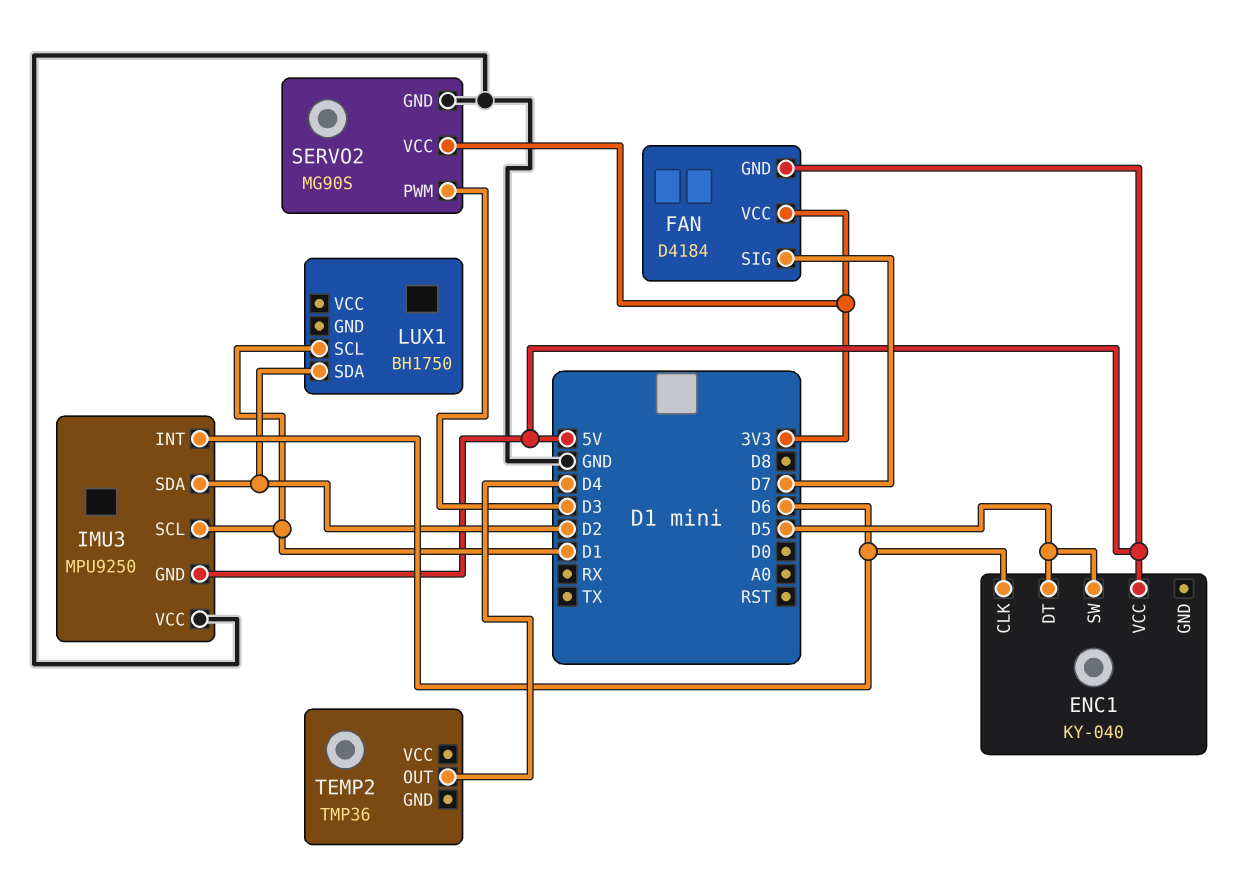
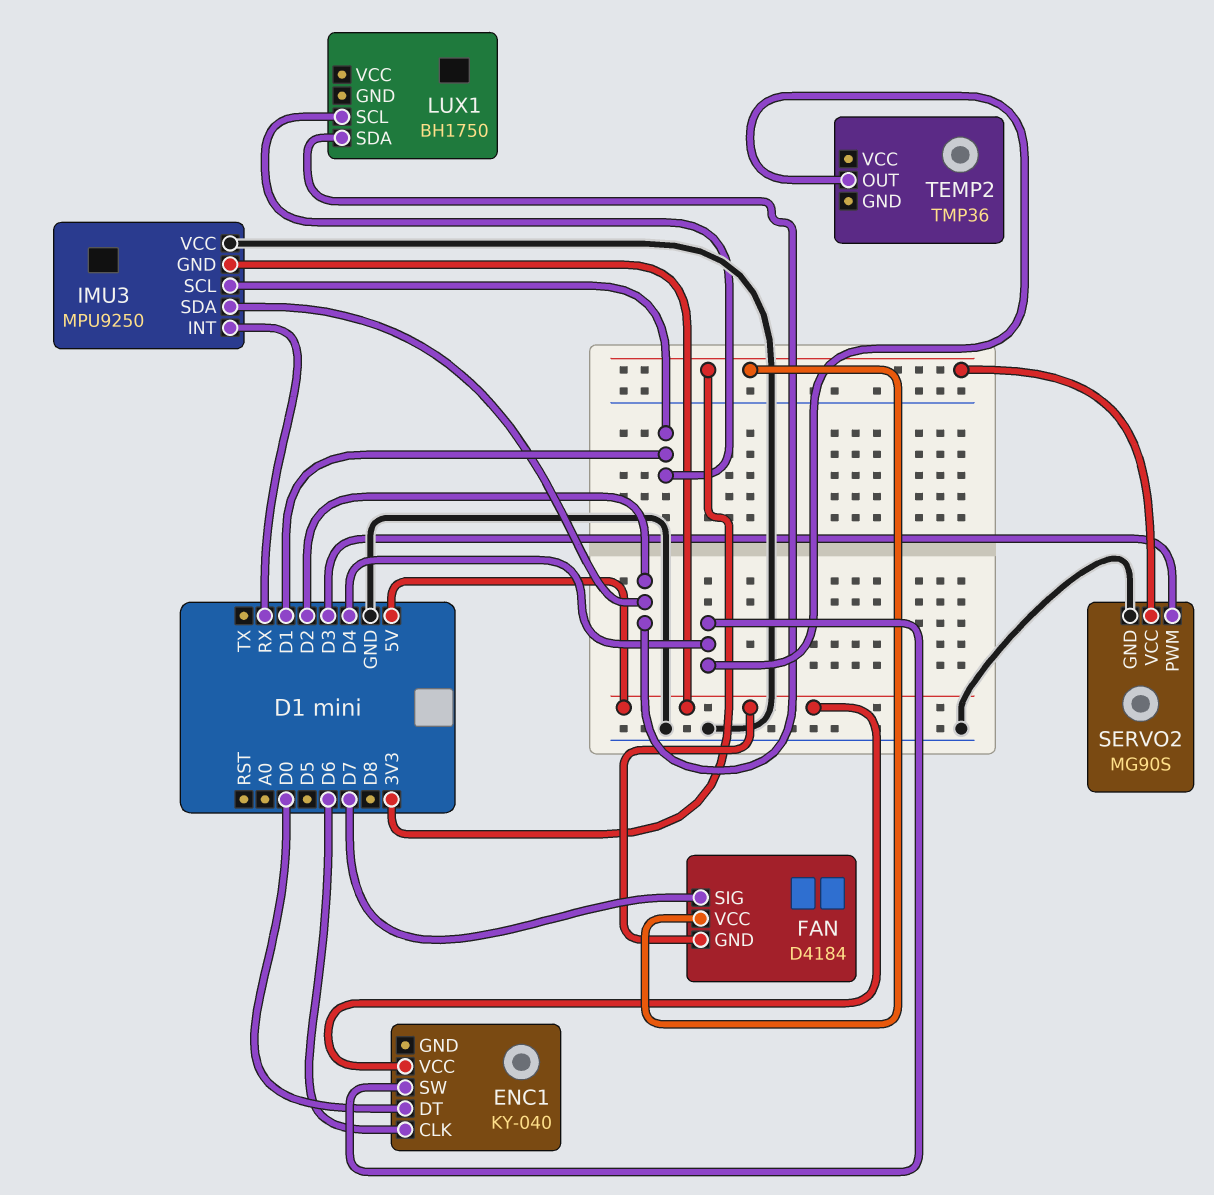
ENC1 pin DT: D5 -> D0
ENC1 pin SW: D5 -> D4
IMU3 pin INT: D6 -> RX

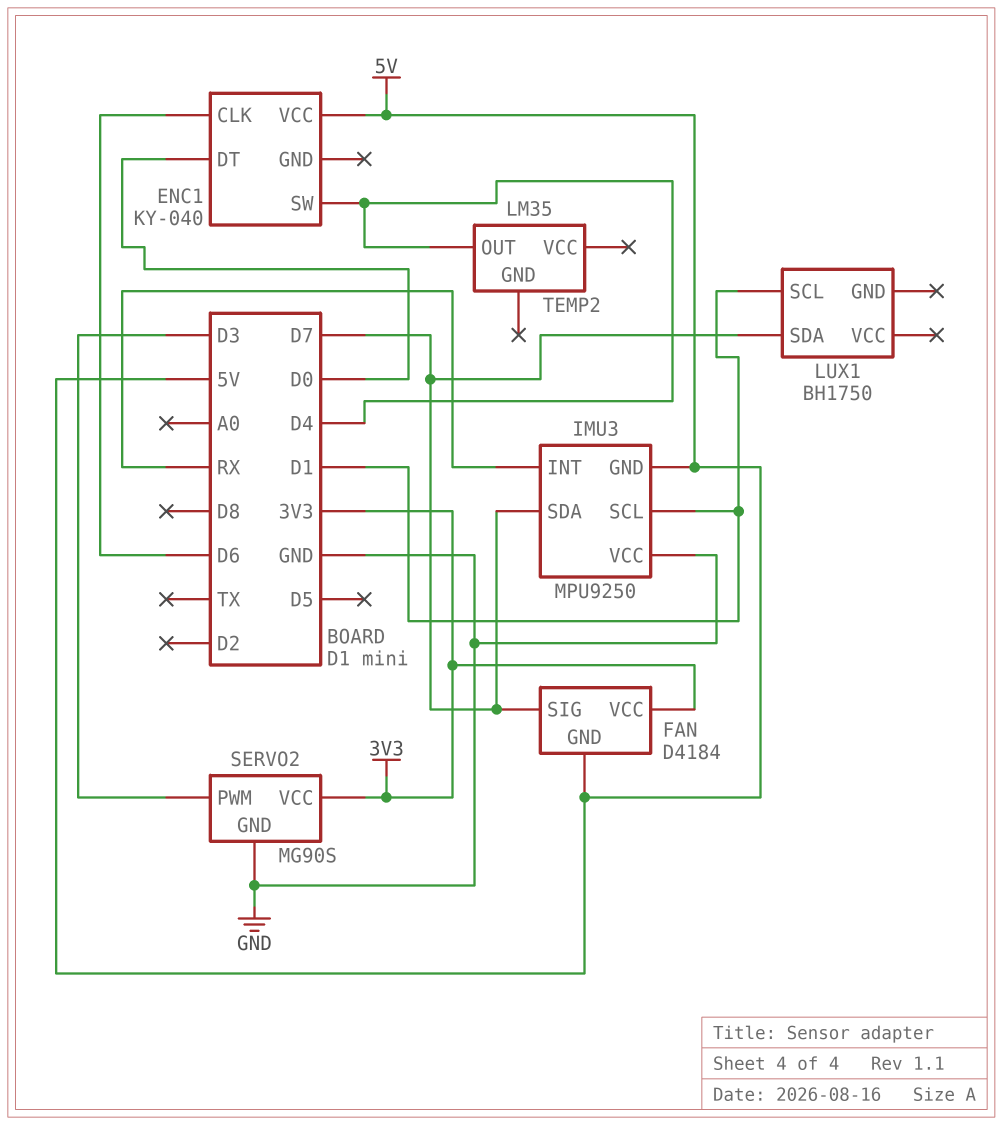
IMU3 pin SDA: D2 -> D7
LUX1 pin SDA: D2 -> D7
TEMP2: TMP36 -> LM35

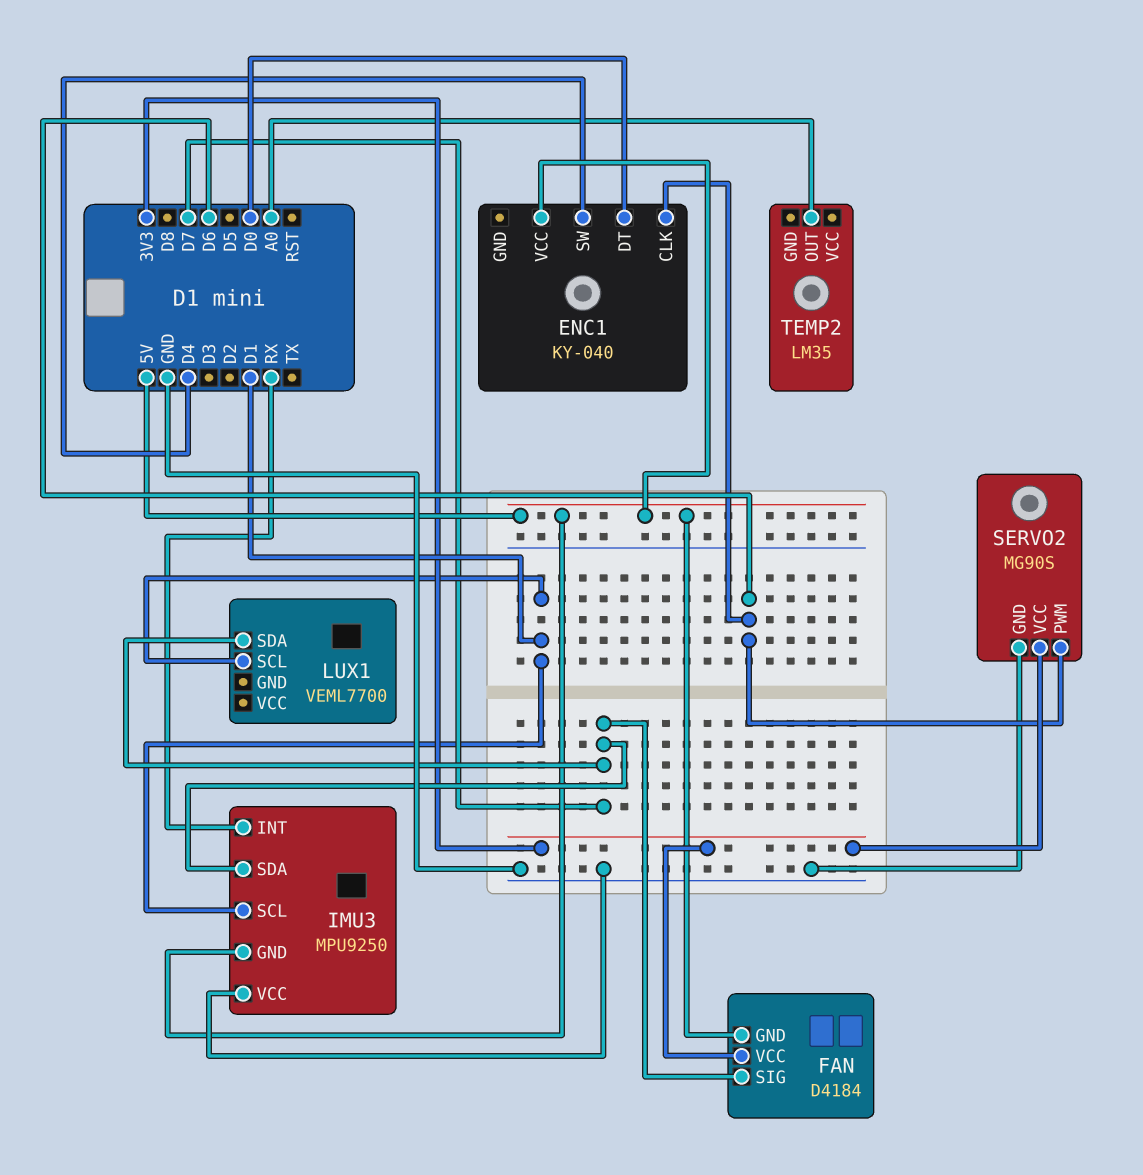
LUX1: BH1750 -> VEML7700
SERVO2 pin PWM: D3 -> D6
TEMP2 pin OUT: D4 -> A0

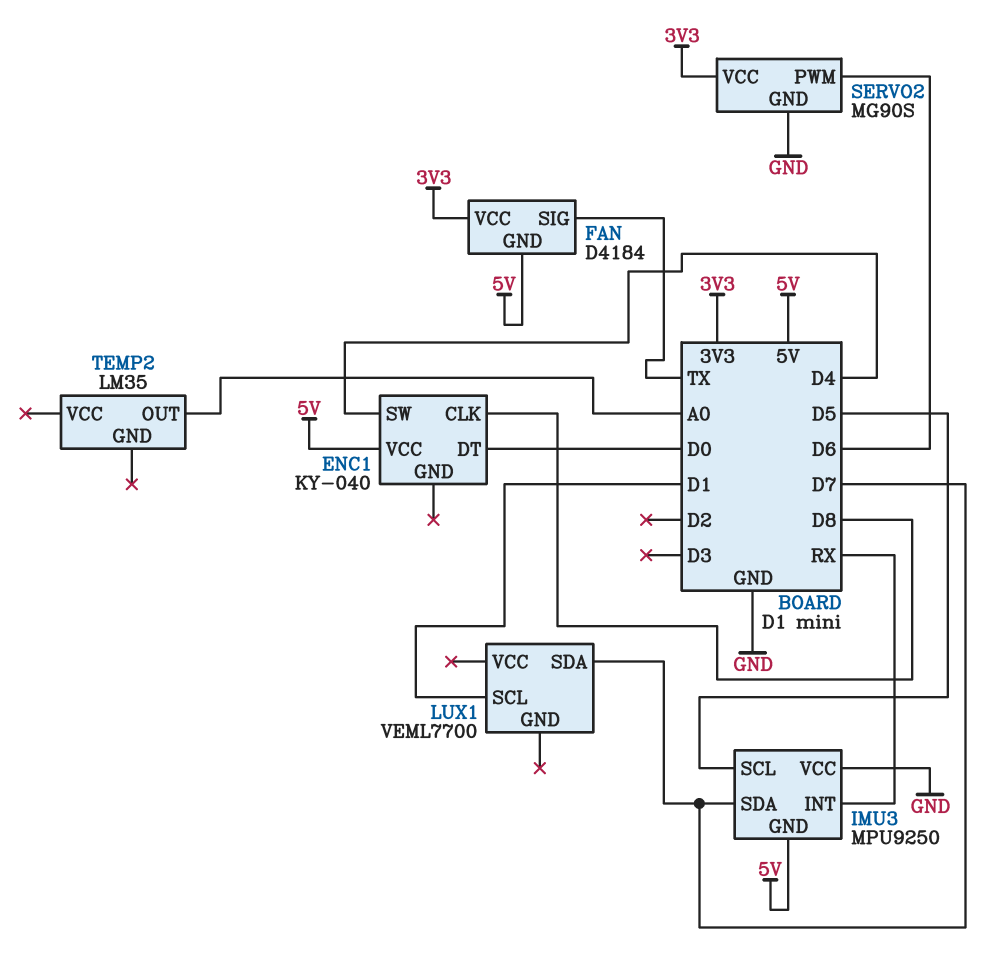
ENC1 pin CLK: D6 -> D8
FAN pin SIG: D7 -> TX
IMU3 pin SCL: D1 -> D5

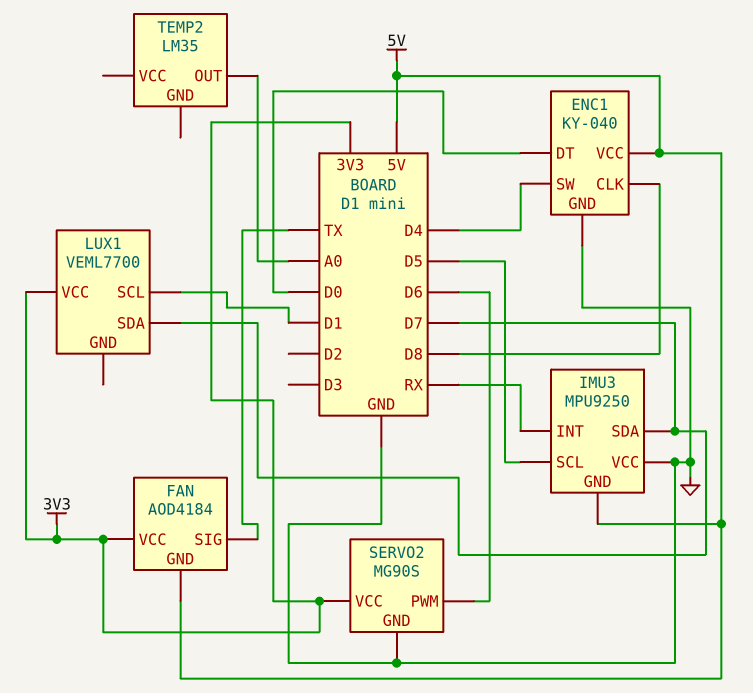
ENC1 pin GND: none -> GND
FAN: D4184 -> AOD4184
LUX1 pin VCC: none -> 3V3

